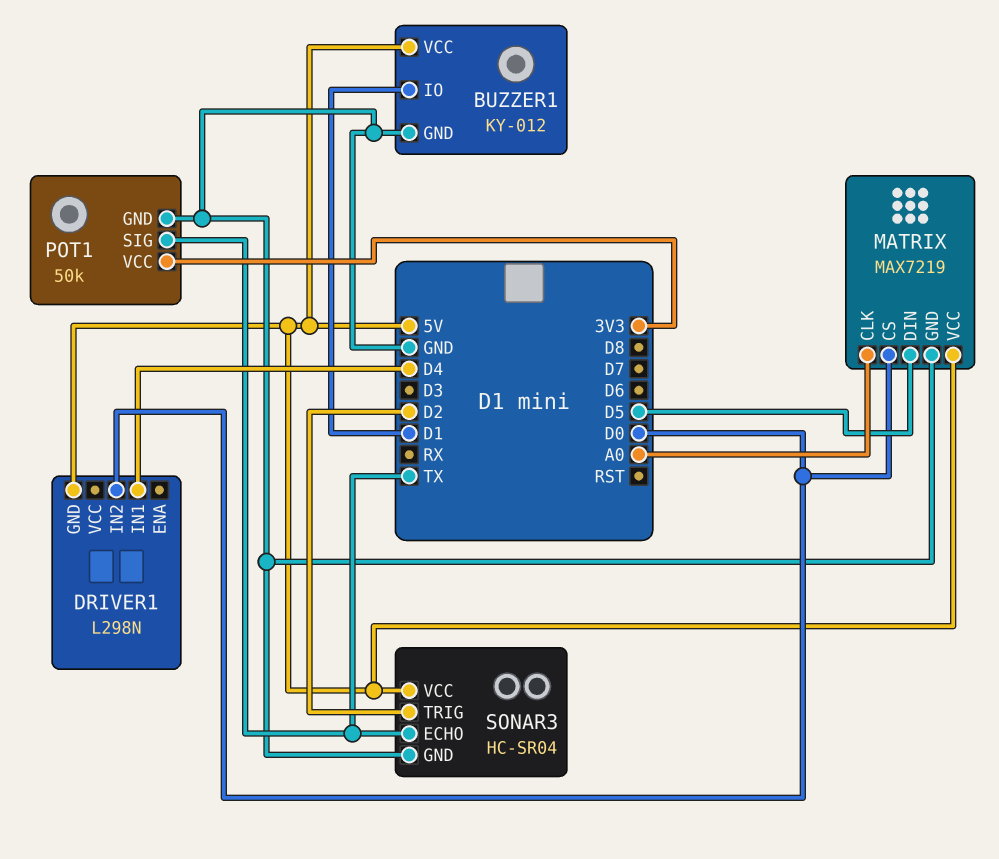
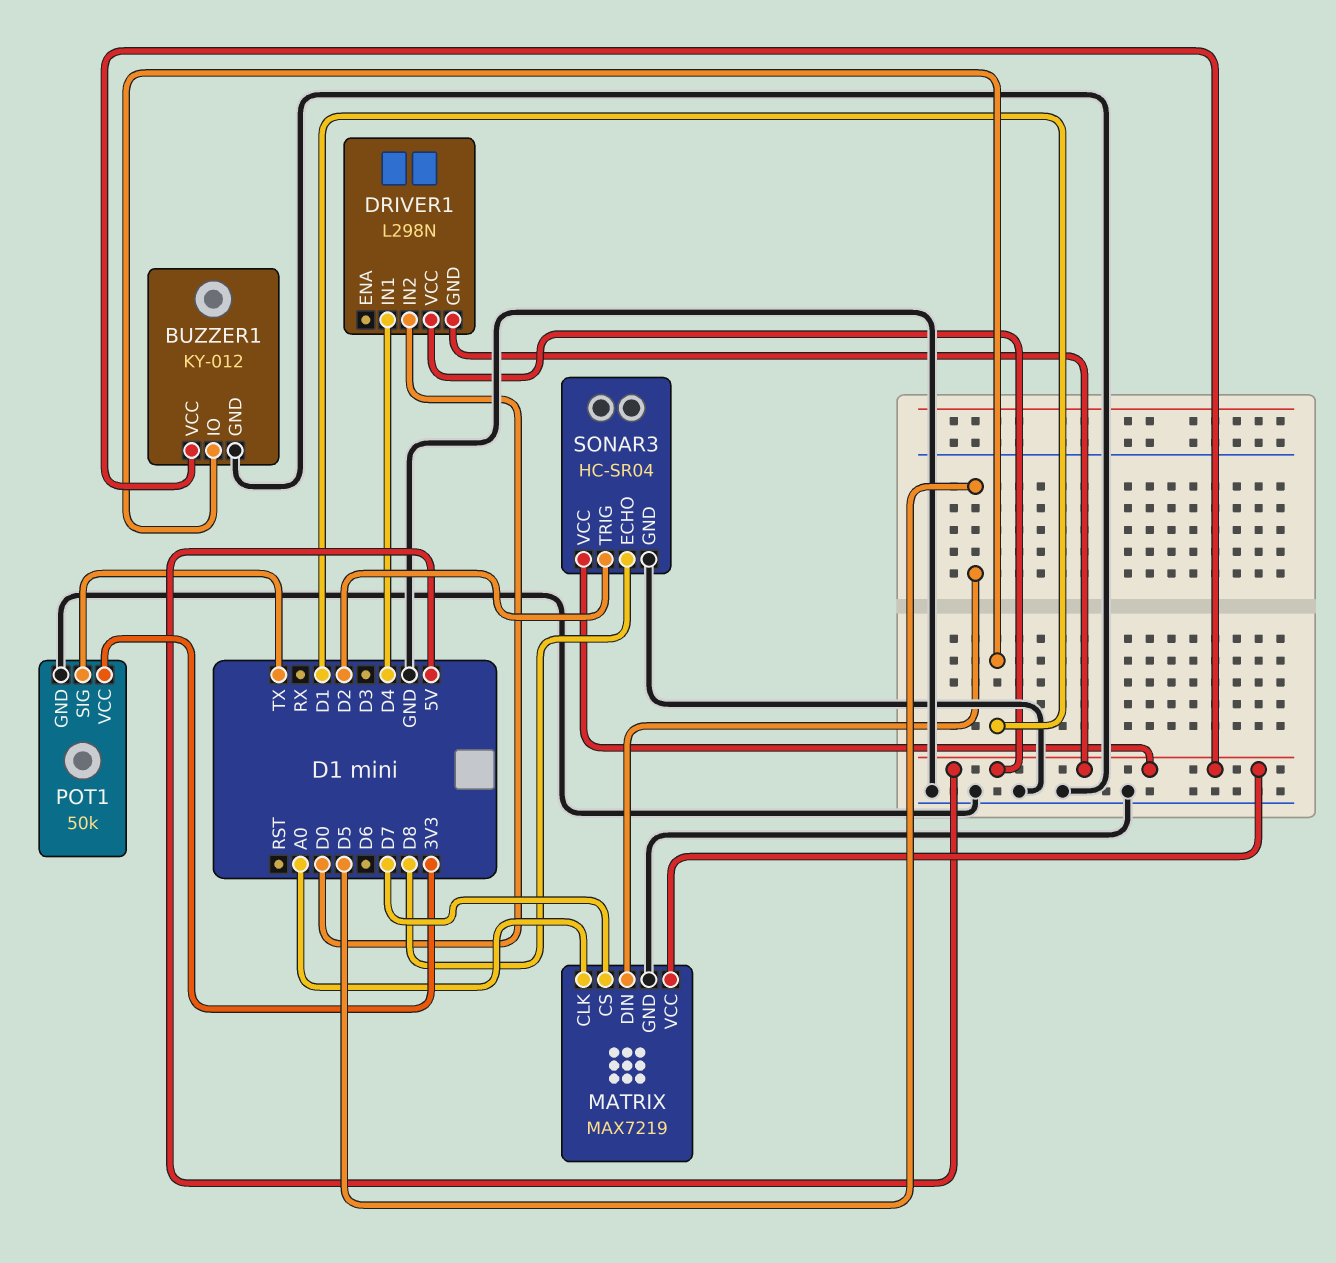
DRIVER1 pin VCC: none -> 5V
MATRIX pin CS: D0 -> D7
SONAR3 pin ECHO: TX -> D8

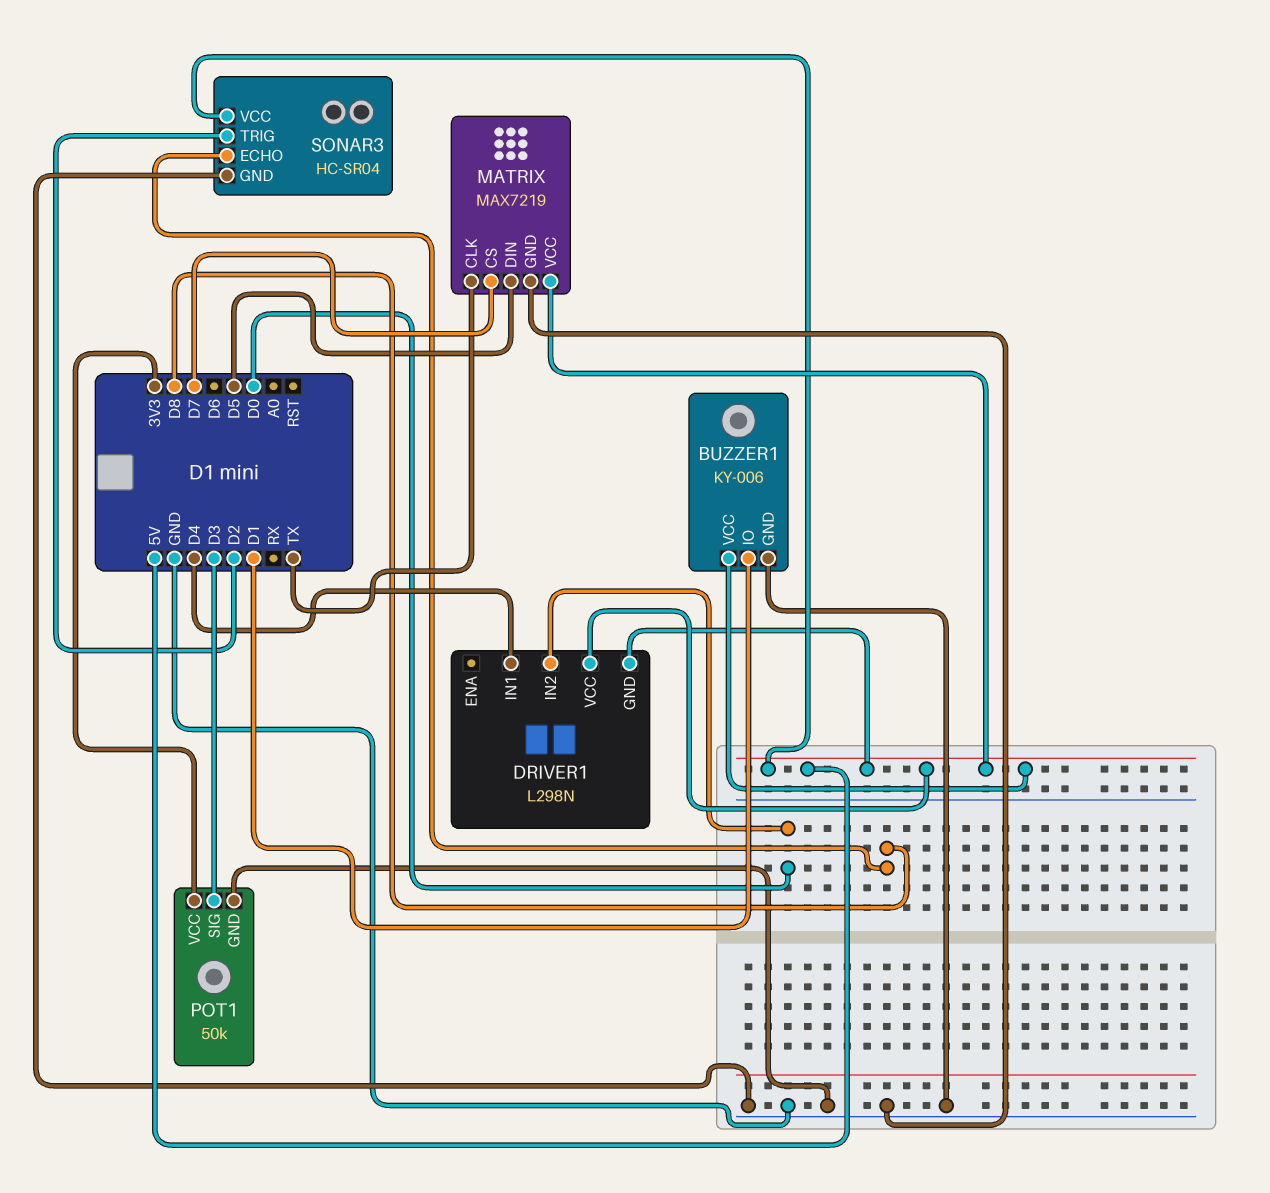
BUZZER1: KY-012 -> KY-006
MATRIX pin CLK: A0 -> TX
POT1 pin SIG: TX -> D3

